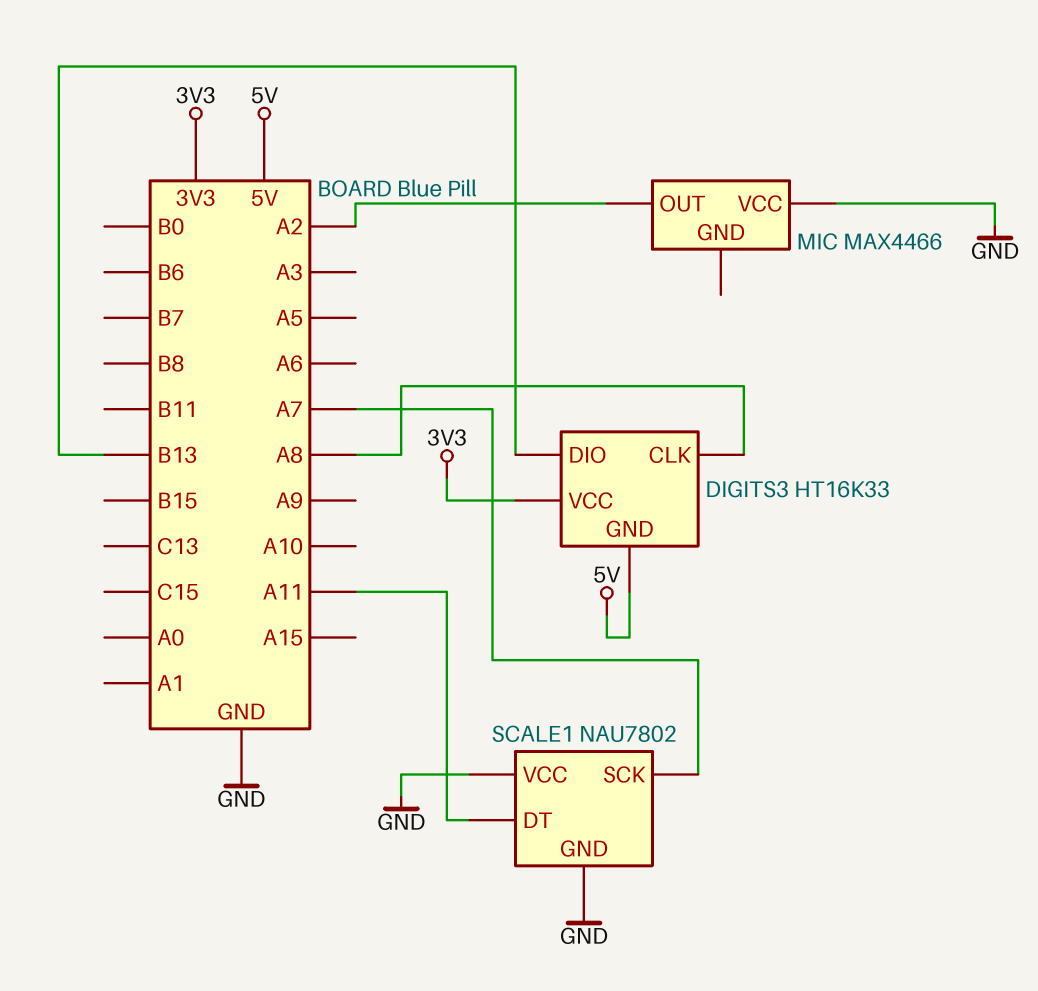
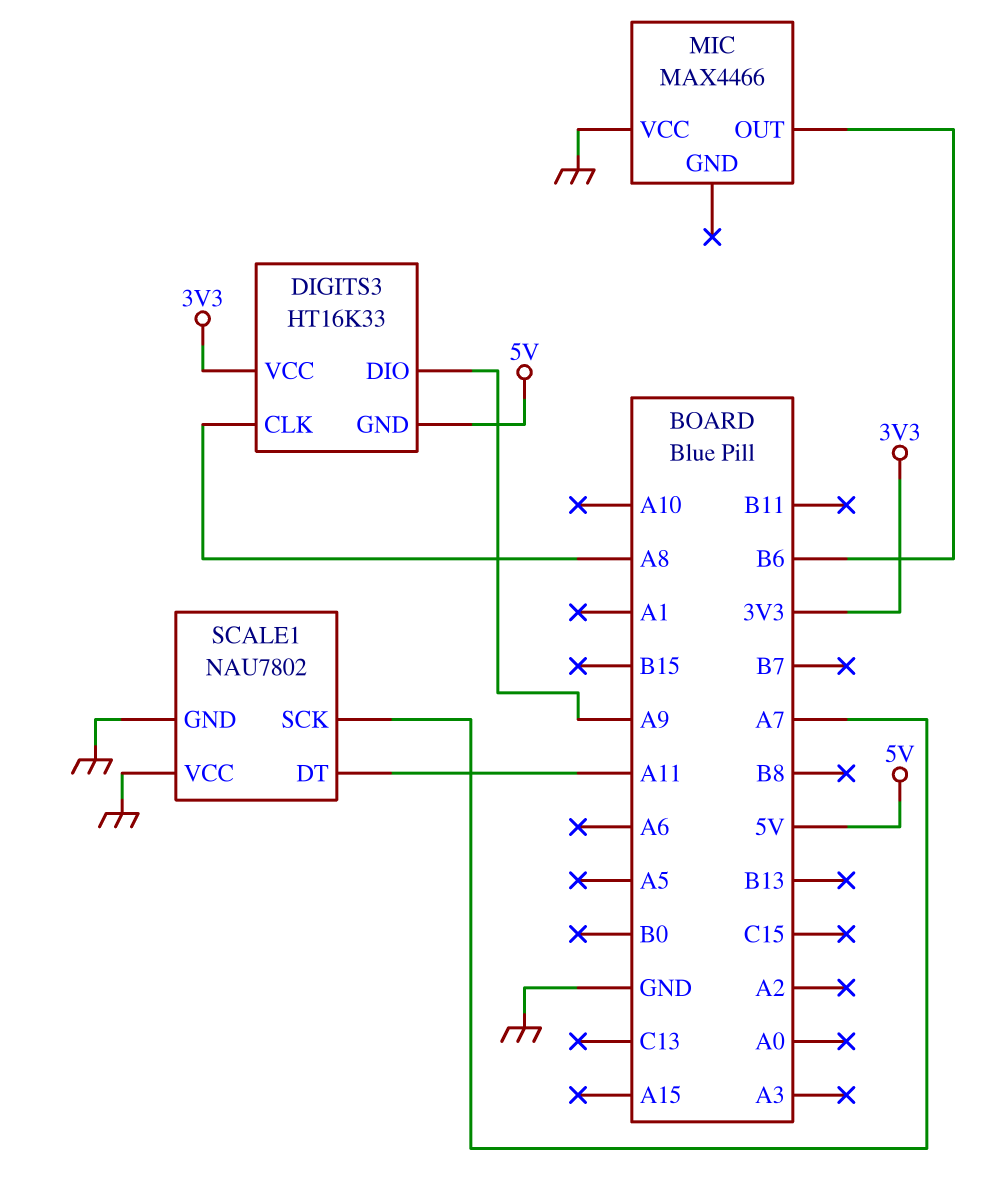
DIGITS3 pin DIO: B13 -> A9
MIC pin OUT: A2 -> B6

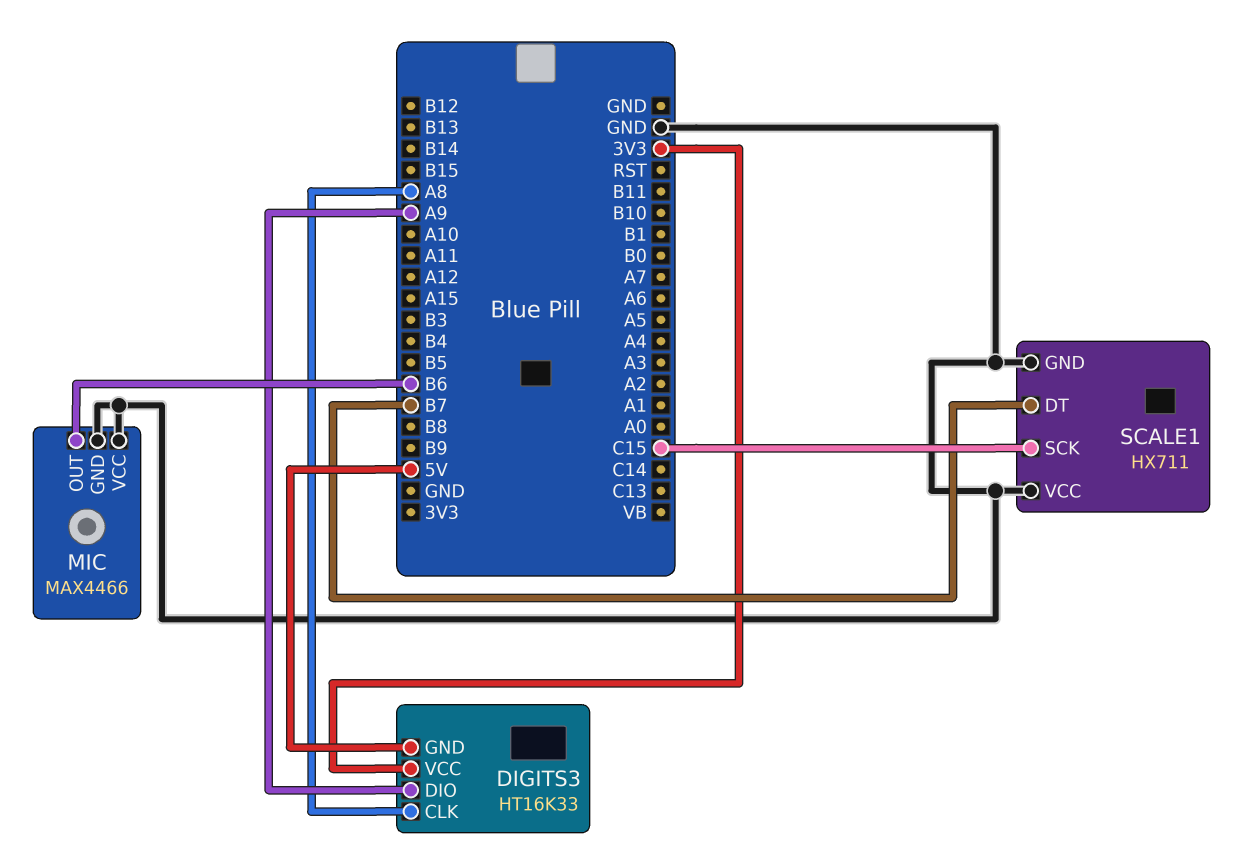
MIC pin GND: none -> GND
SCALE1: NAU7802 -> HX711
SCALE1 pin DT: A11 -> B7
SCALE1 pin SCK: A7 -> C15

